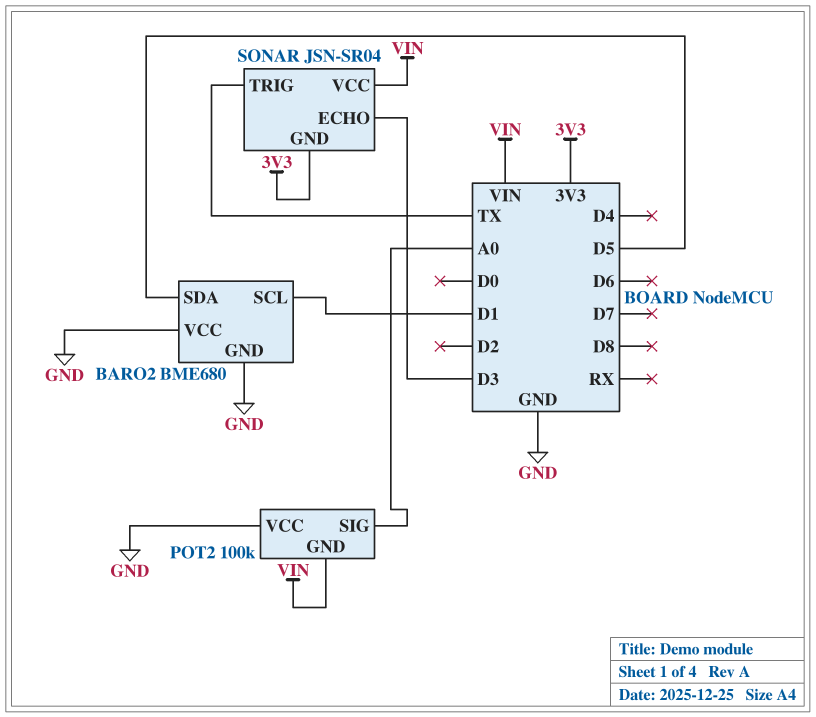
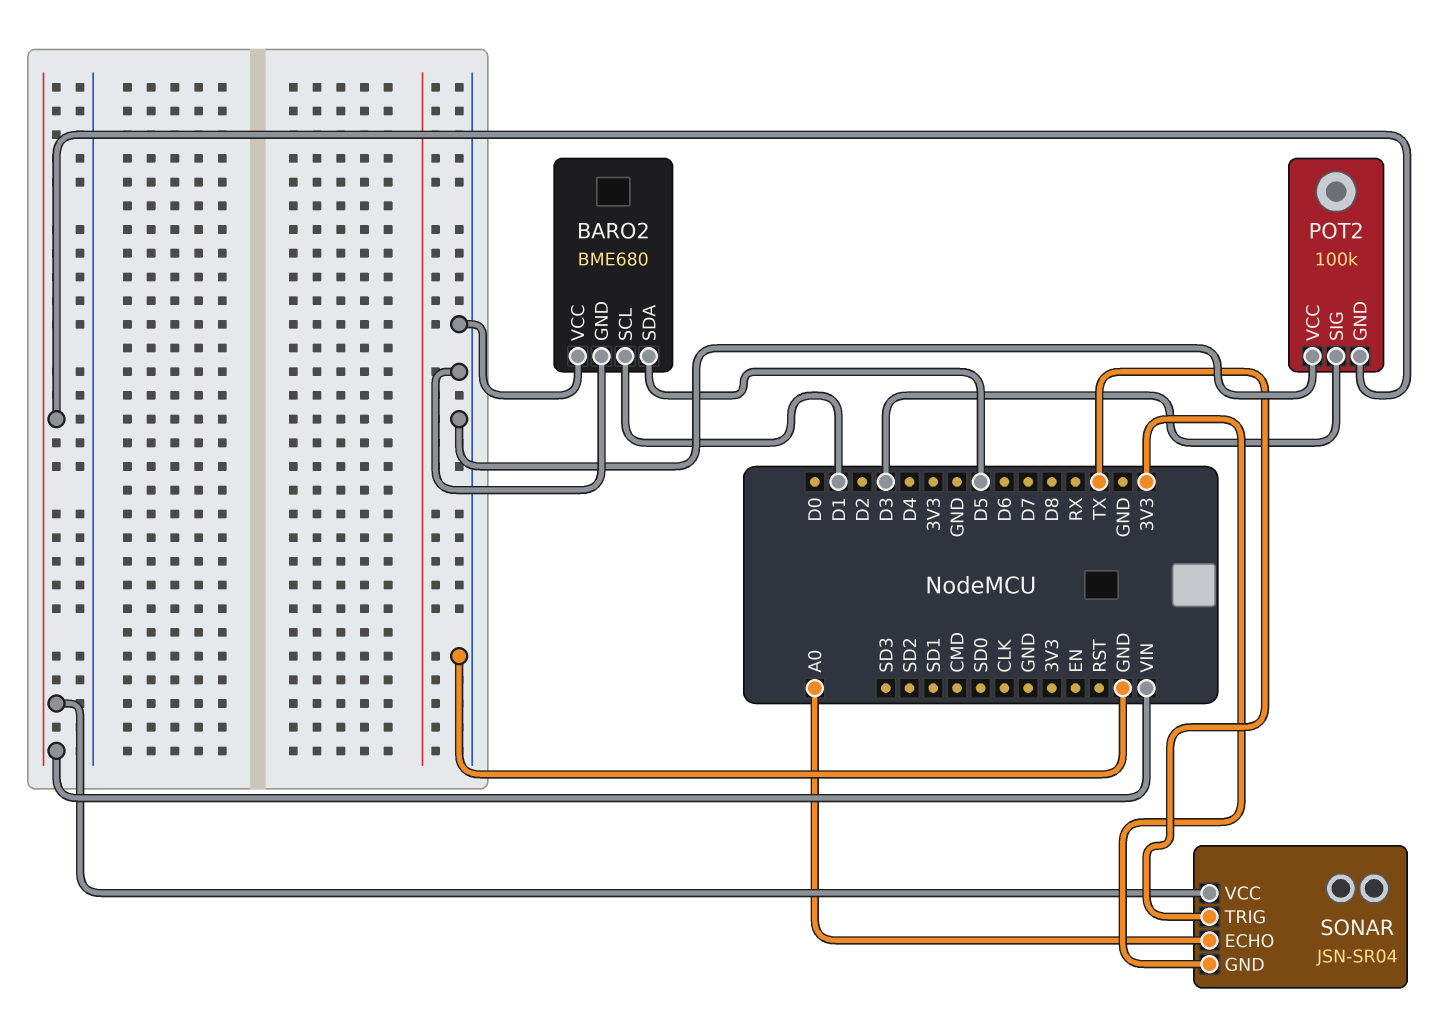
POT2 pin SIG: A0 -> D3
SONAR pin ECHO: D3 -> A0

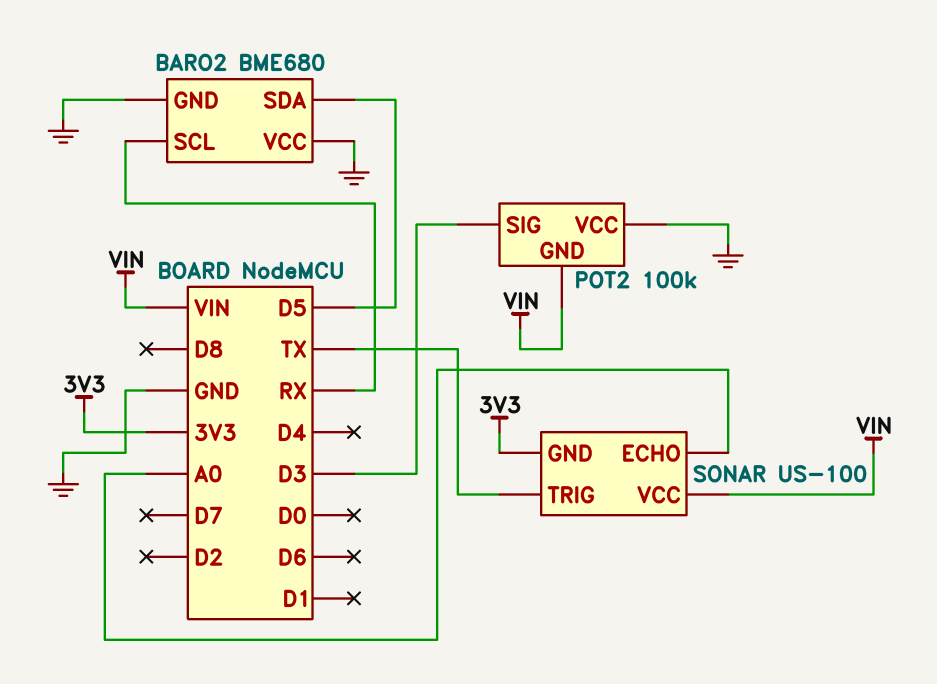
BARO2 pin SCL: D1 -> RX
SONAR: JSN-SR04 -> US-100

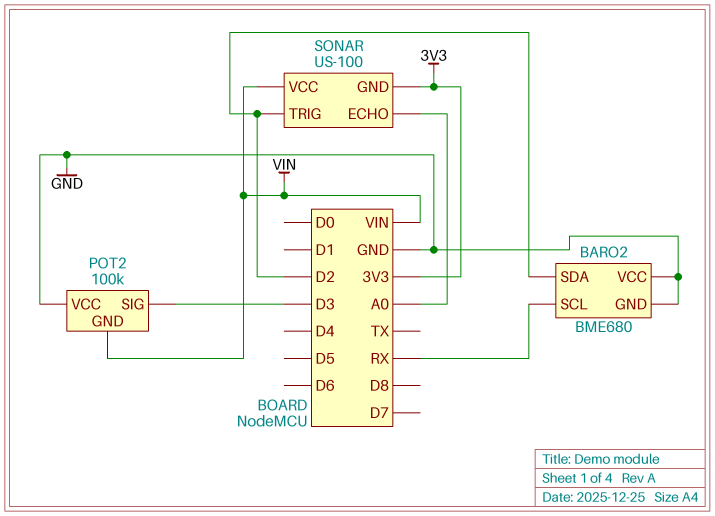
BARO2 pin SDA: D5 -> D2
SONAR pin TRIG: TX -> D2

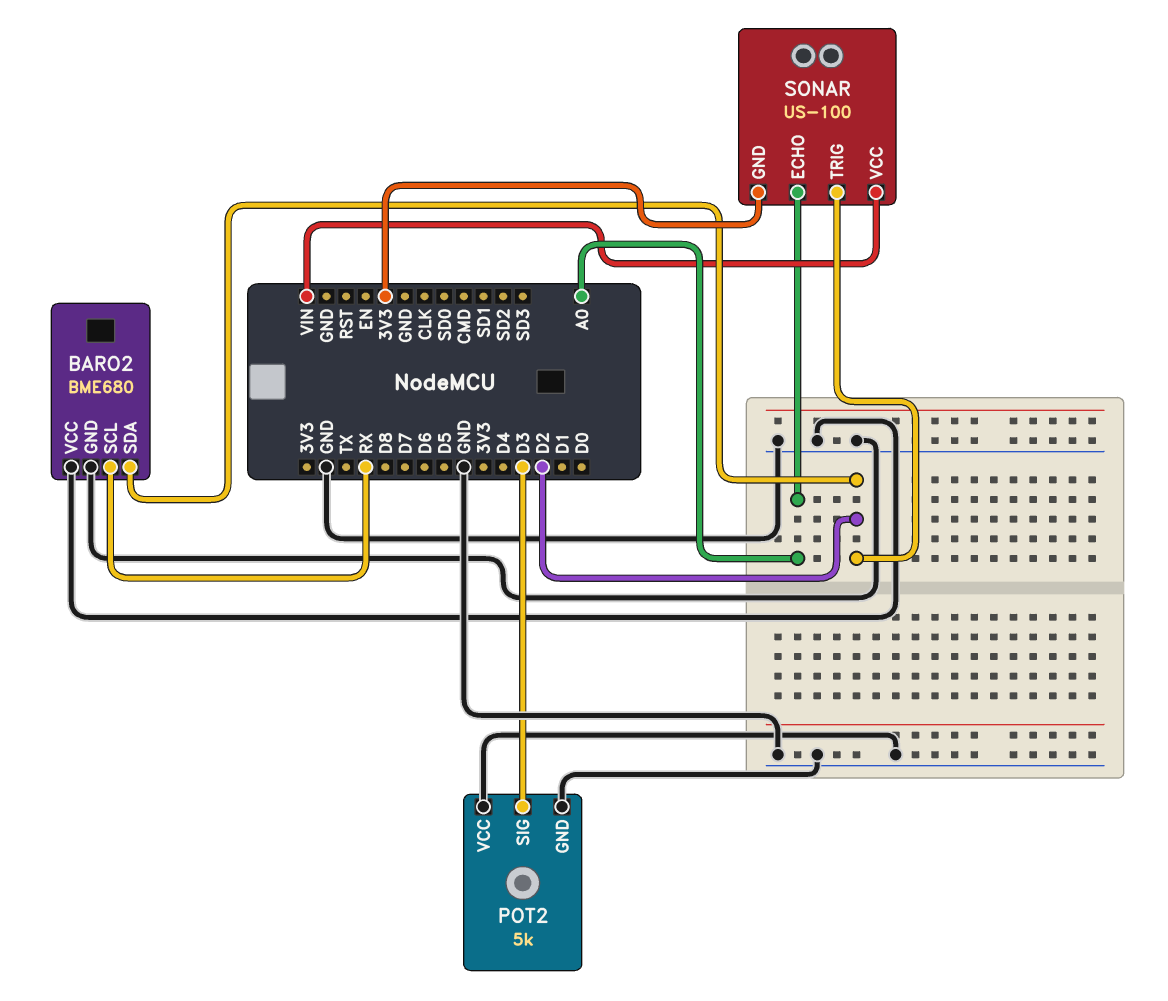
POT2: 100k -> 5k
POT2 pin GND: VIN -> GND

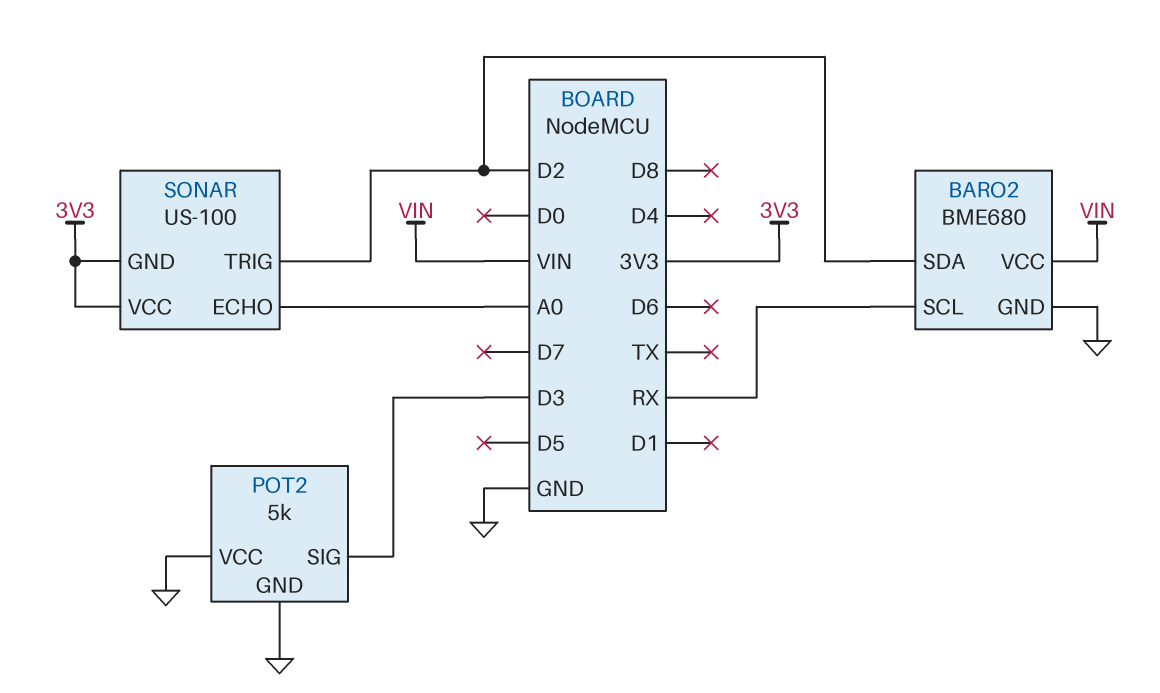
BARO2 pin VCC: GND -> VIN
SONAR pin VCC: VIN -> 3V3

